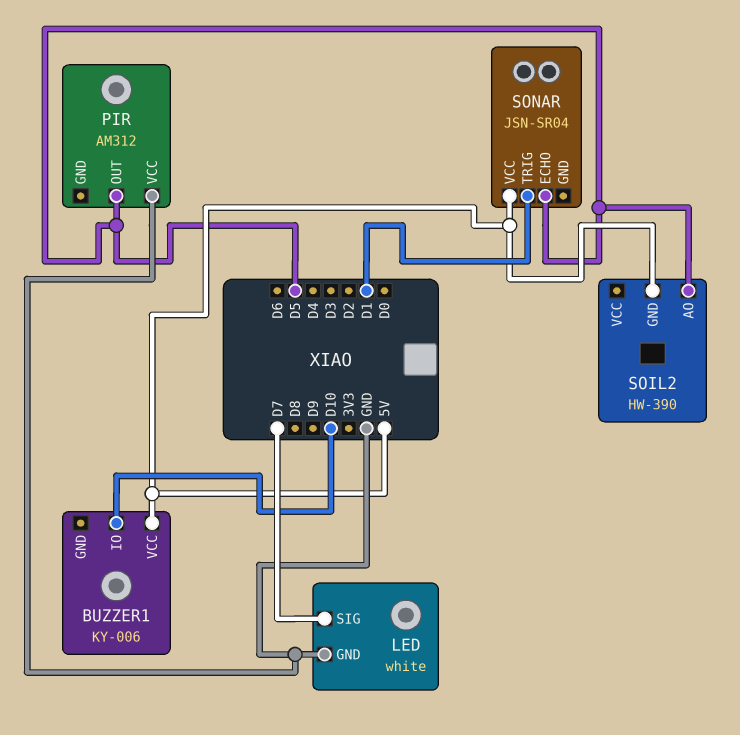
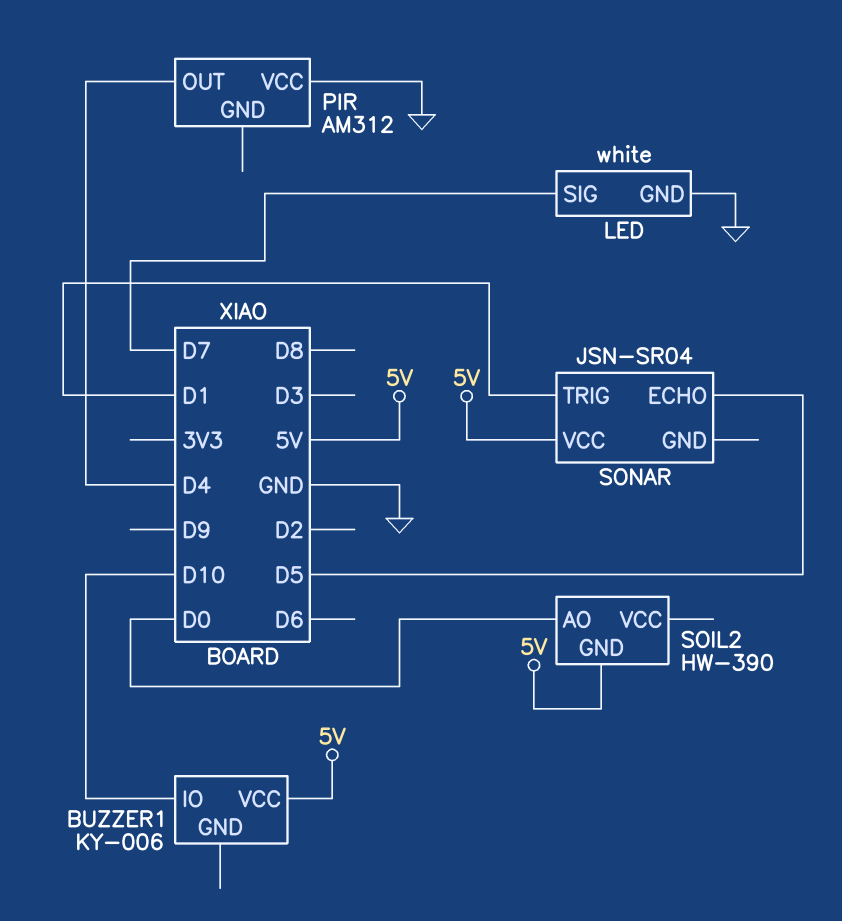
PIR pin OUT: D5 -> D4
SOIL2 pin AO: D5 -> D0

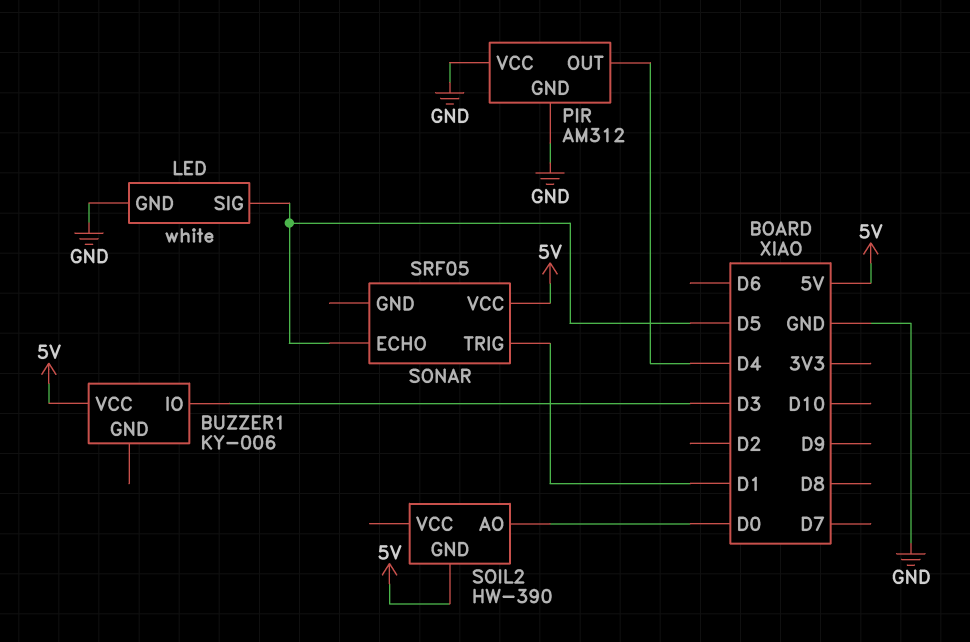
BUZZER1 pin IO: D10 -> D3
LED pin SIG: D7 -> D5
PIR pin GND: none -> GND
SONAR: JSN-SR04 -> SRF05

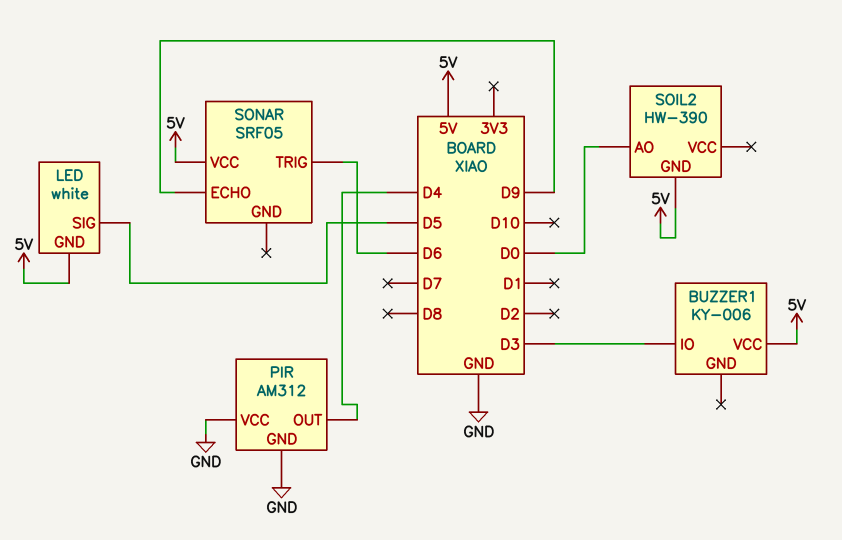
LED pin GND: GND -> 5V
SONAR pin ECHO: D5 -> D9
SONAR pin TRIG: D1 -> D6

